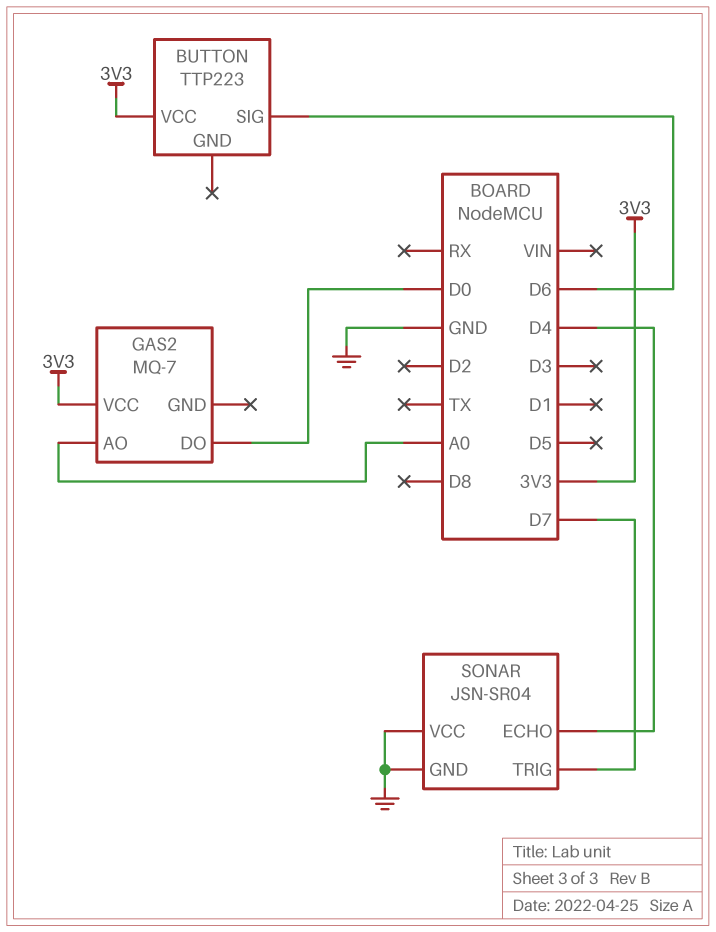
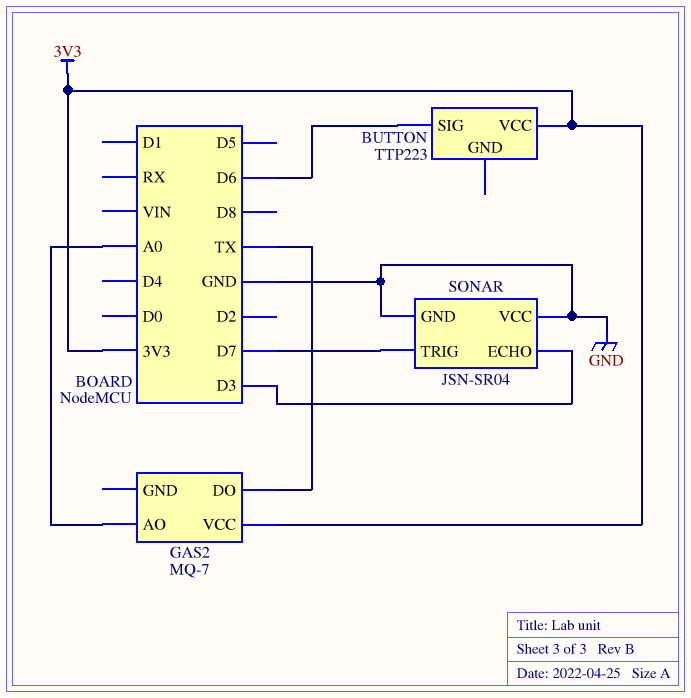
GAS2 pin DO: D0 -> TX
SONAR pin ECHO: D4 -> D3

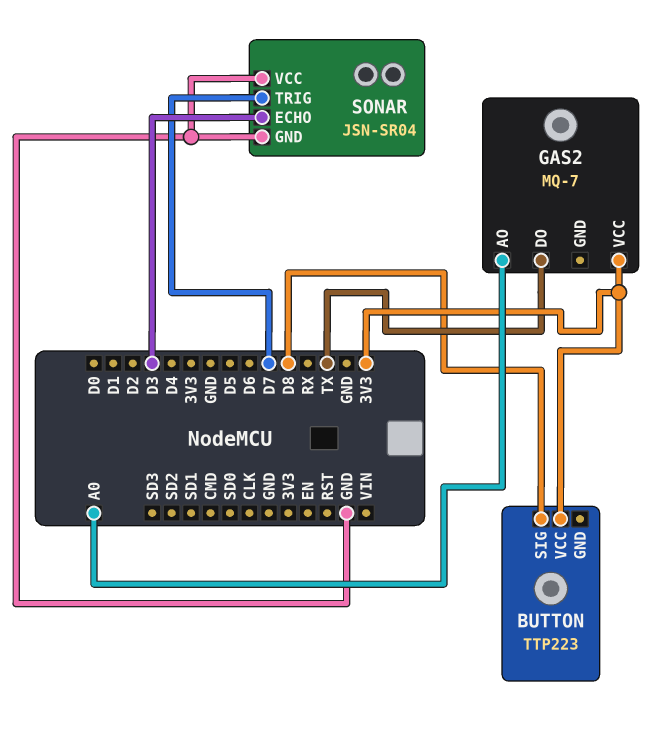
BUTTON pin SIG: D6 -> D8

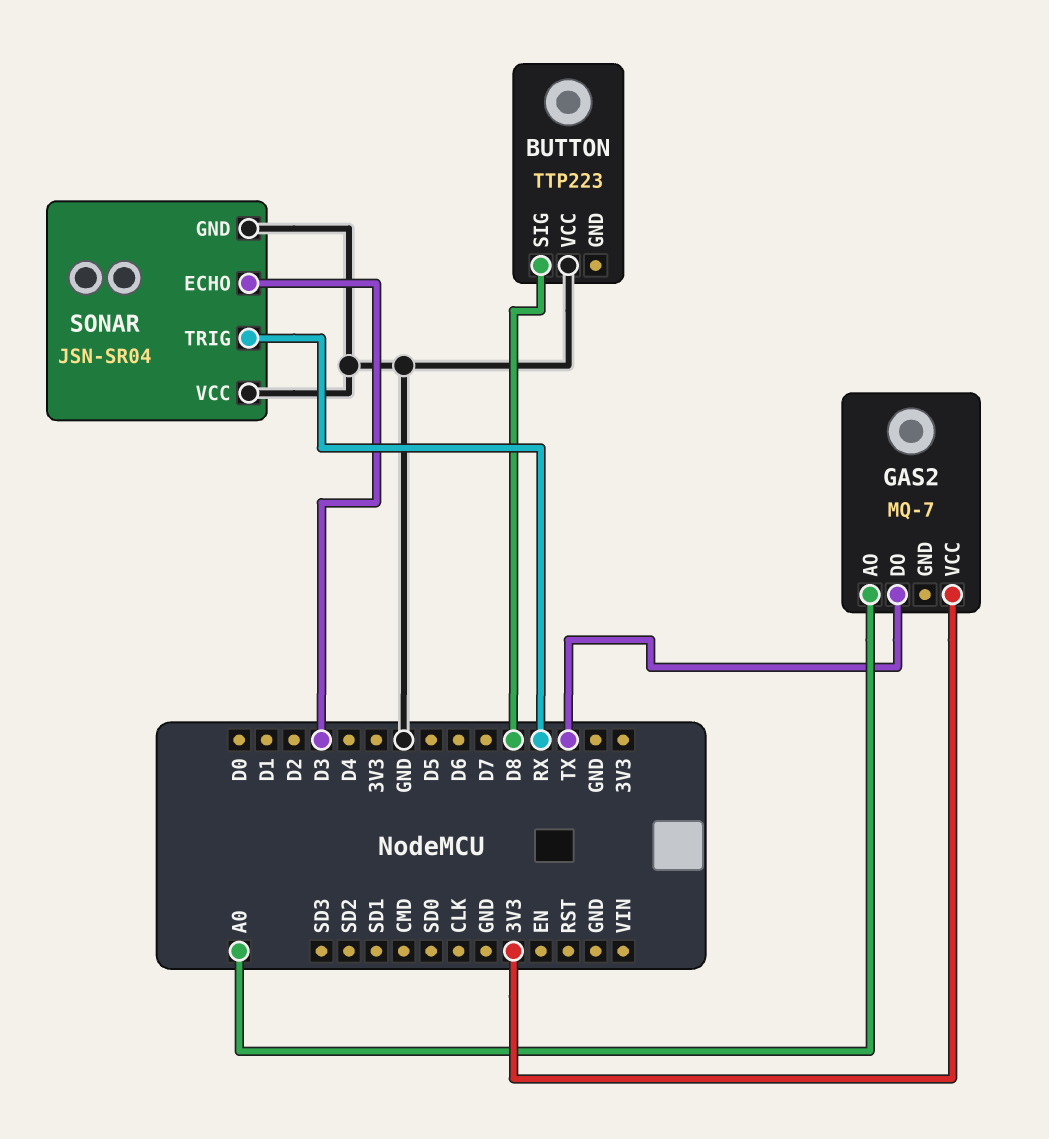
BUTTON pin VCC: 3V3 -> GND
SONAR pin TRIG: D7 -> RX

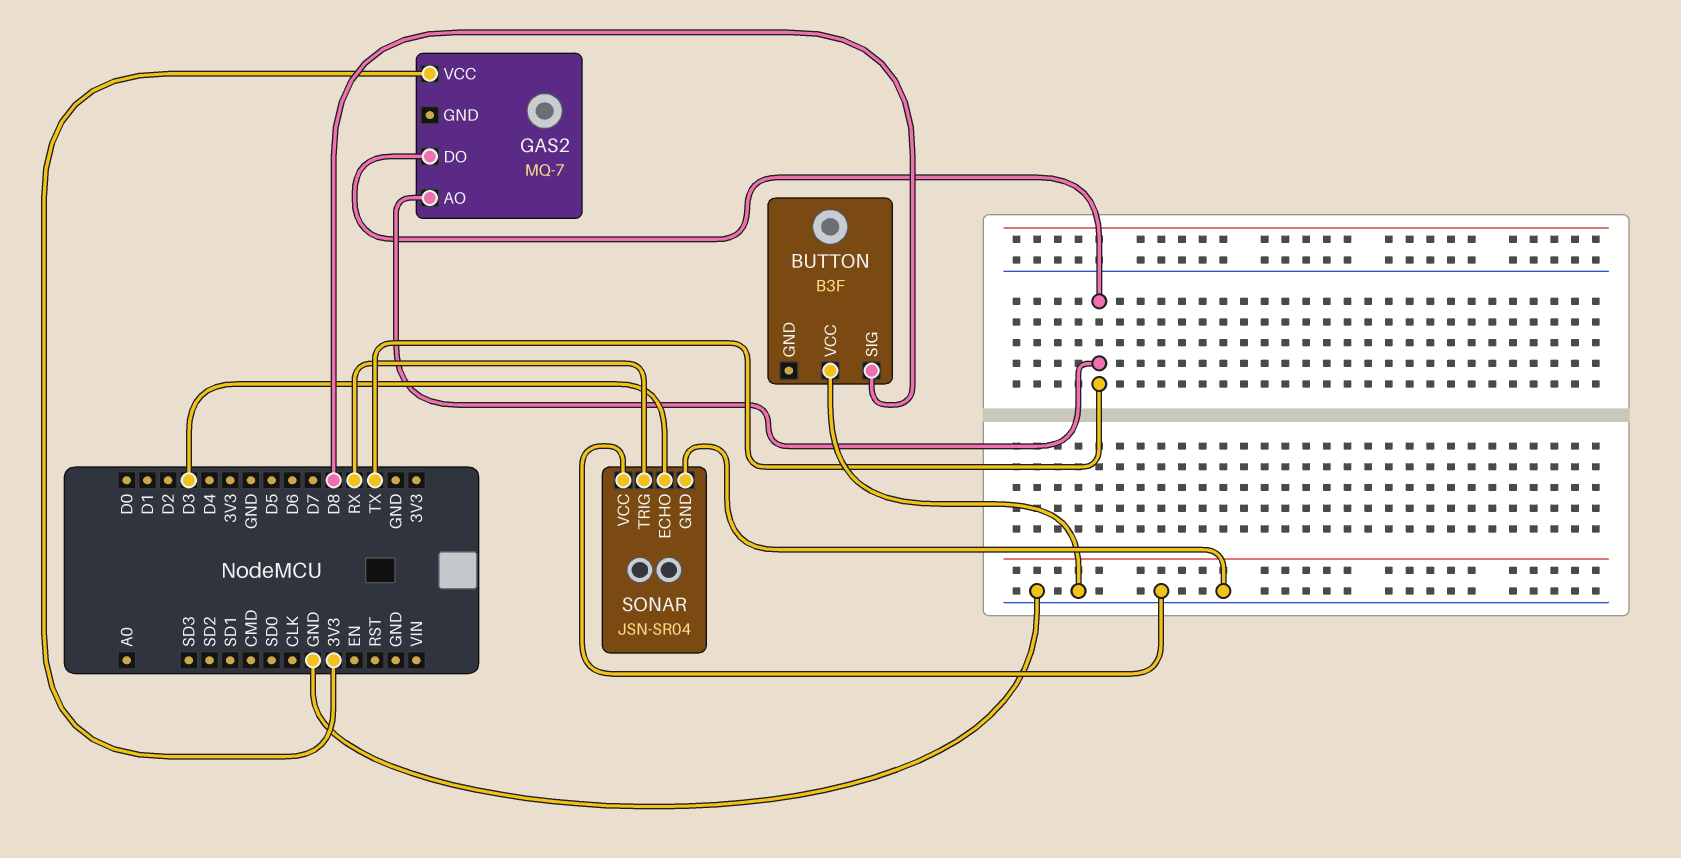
BUTTON: TTP223 -> B3F
GAS2 pin AO: A0 -> TX

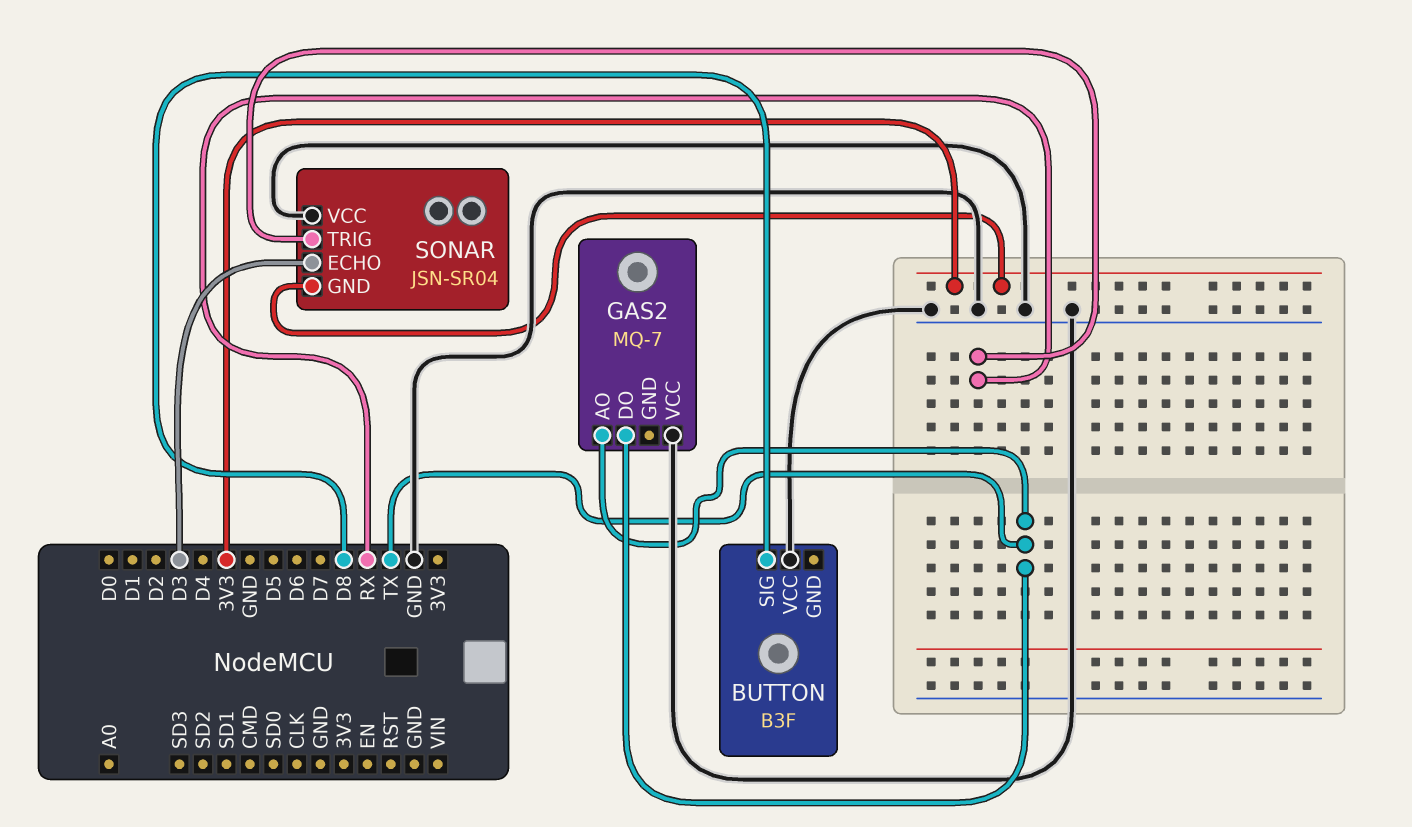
GAS2 pin VCC: 3V3 -> GND
SONAR pin GND: GND -> 3V3

